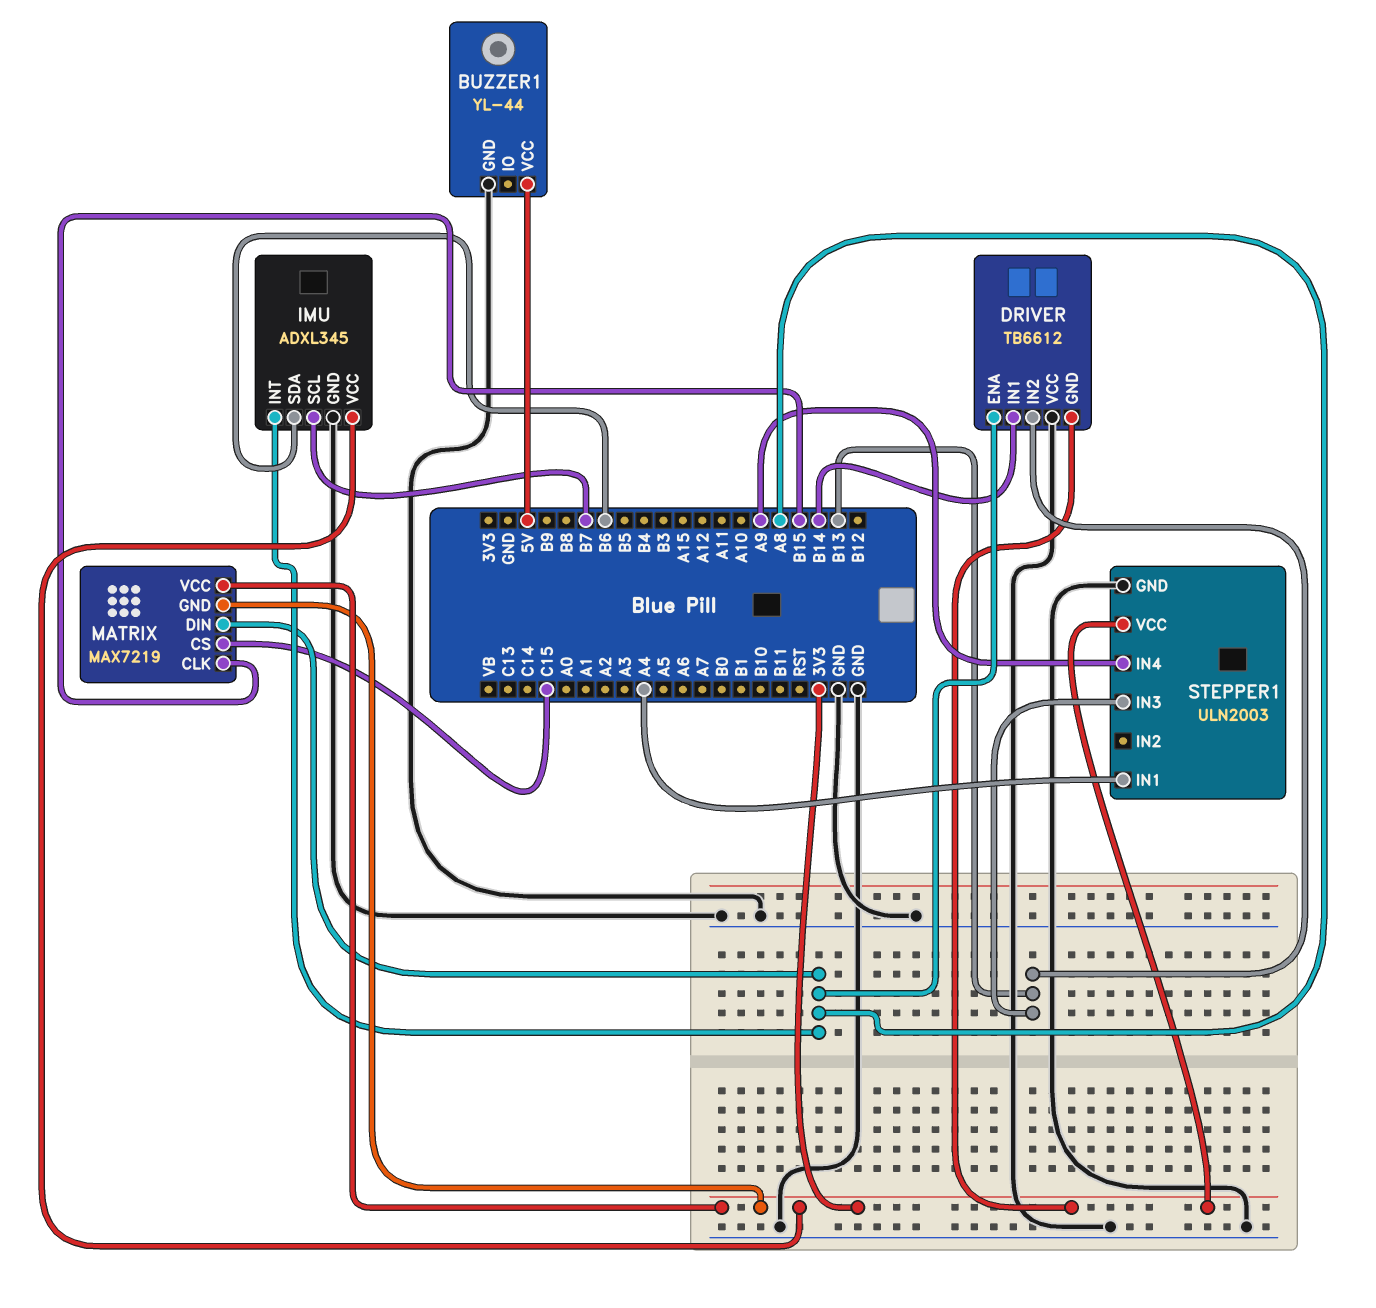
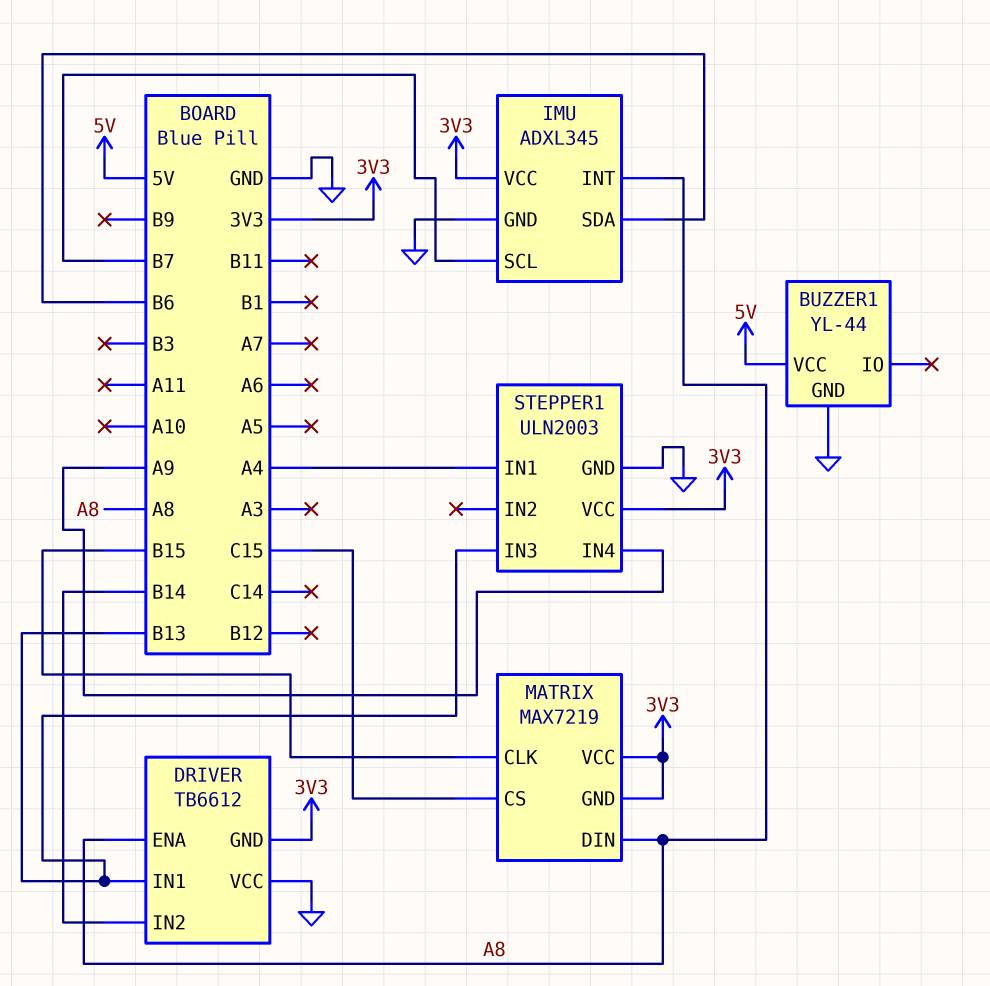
DRIVER pin IN1: B14 -> B13
DRIVER pin IN2: B13 -> B14

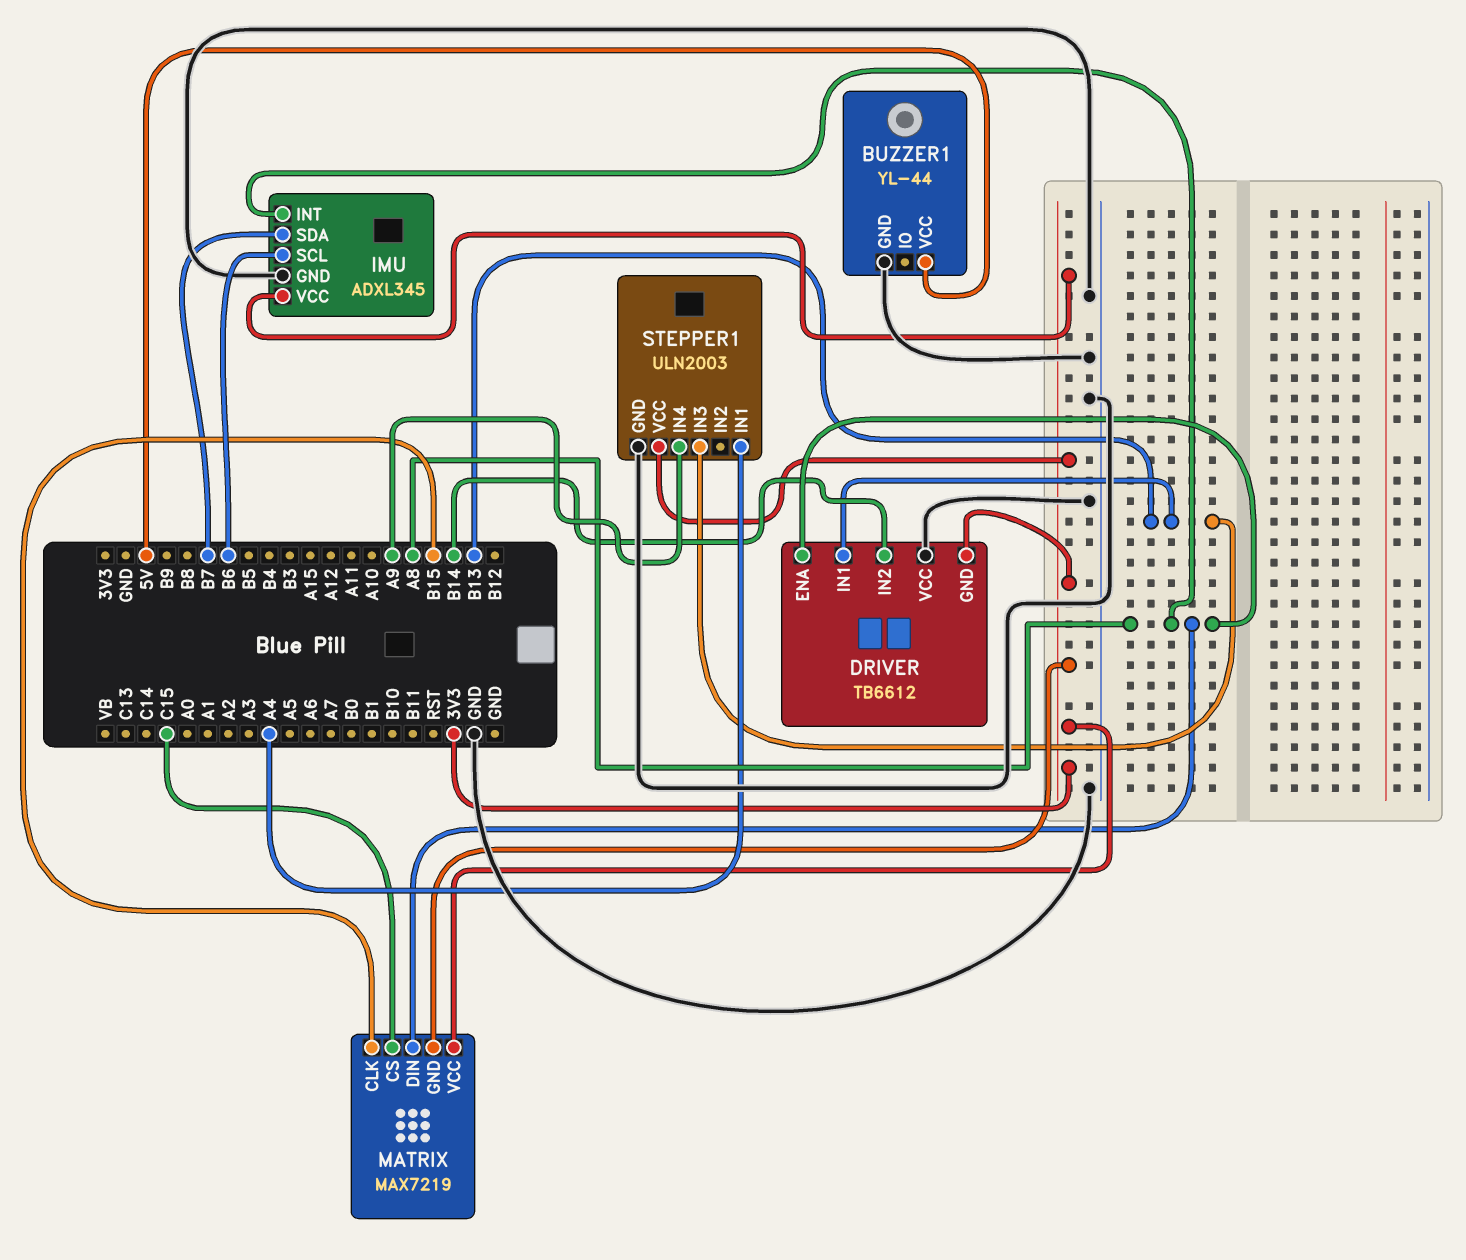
IMU pin SCL: B7 -> B6
IMU pin SDA: B6 -> B7

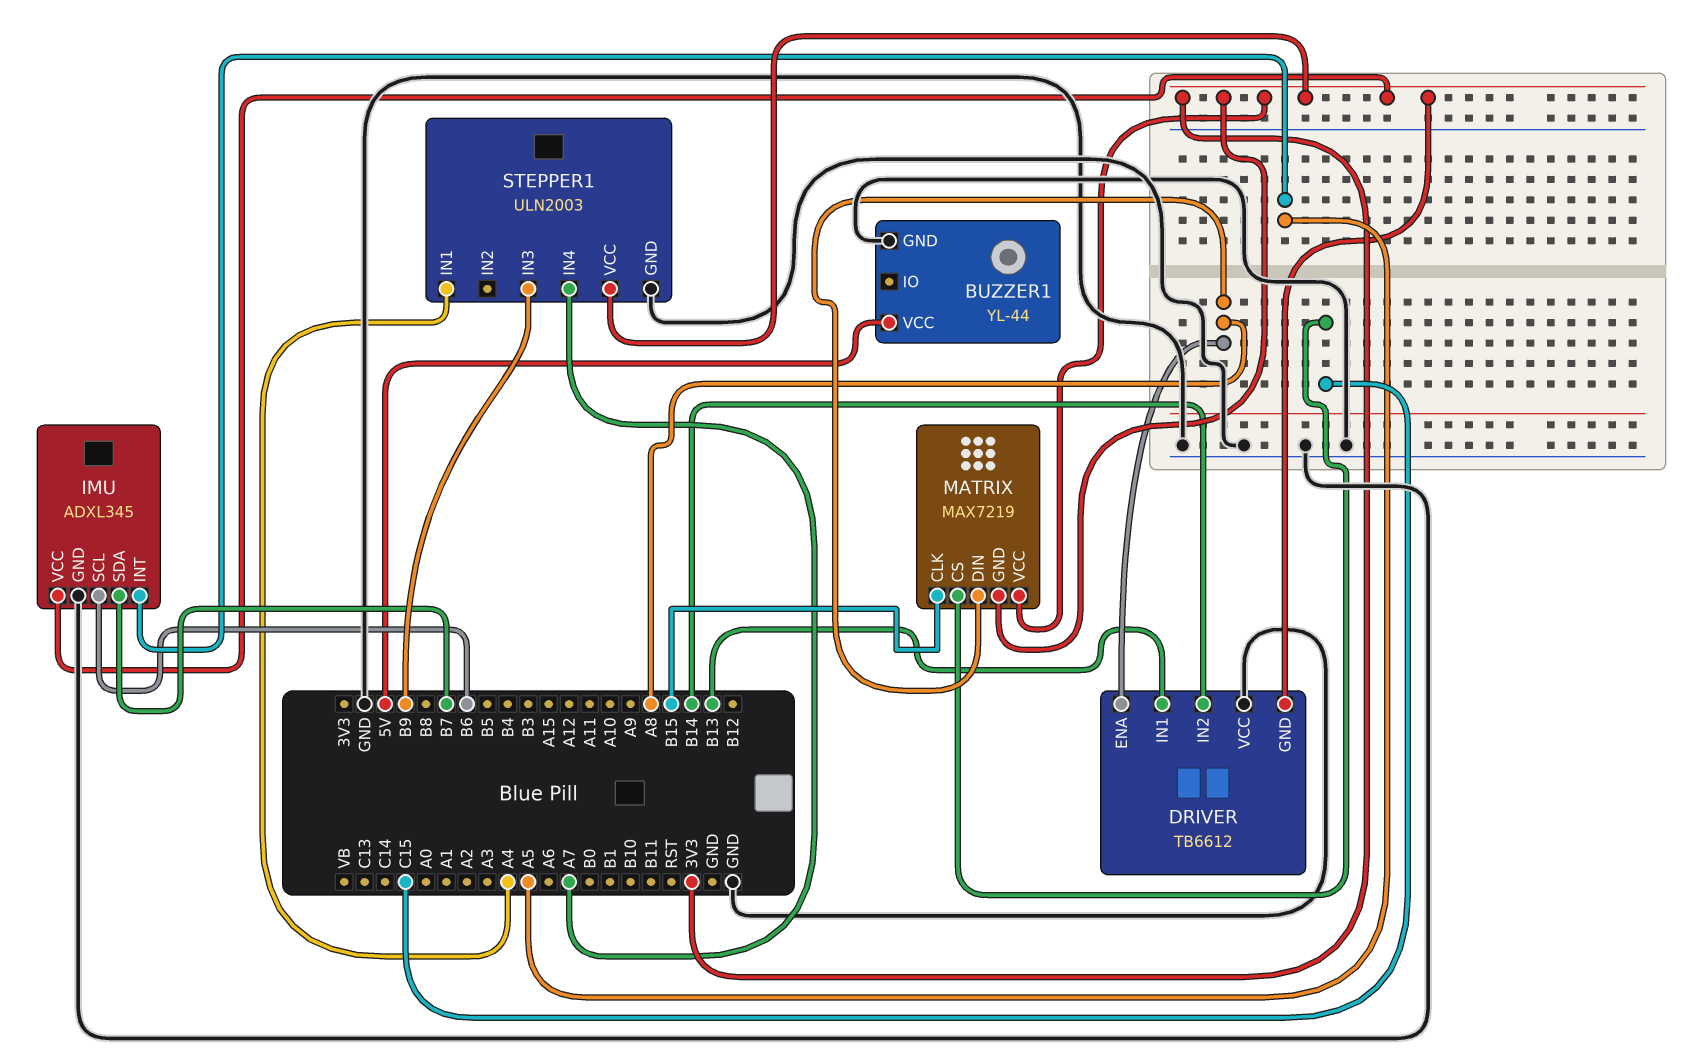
IMU pin INT: A8 -> A5
STEPPER1 pin IN3: B13 -> B9
STEPPER1 pin IN4: A9 -> A7

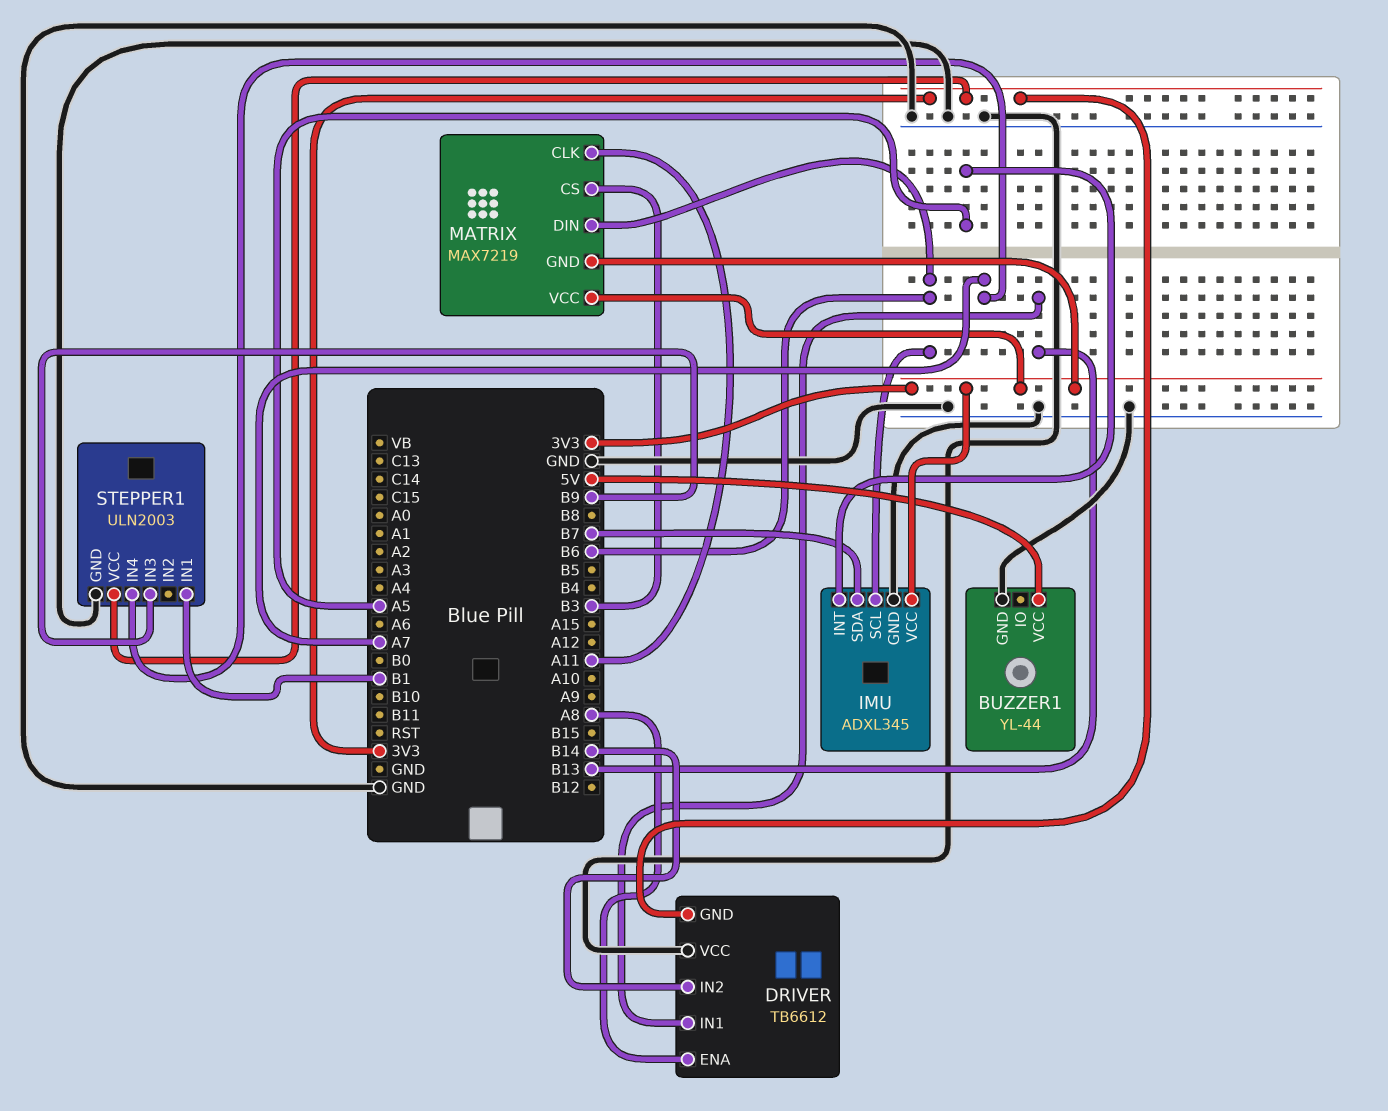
MATRIX pin CLK: B15 -> A11
MATRIX pin CS: C15 -> B3
MATRIX pin DIN: A8 -> B6
STEPPER1 pin IN1: A4 -> B1

